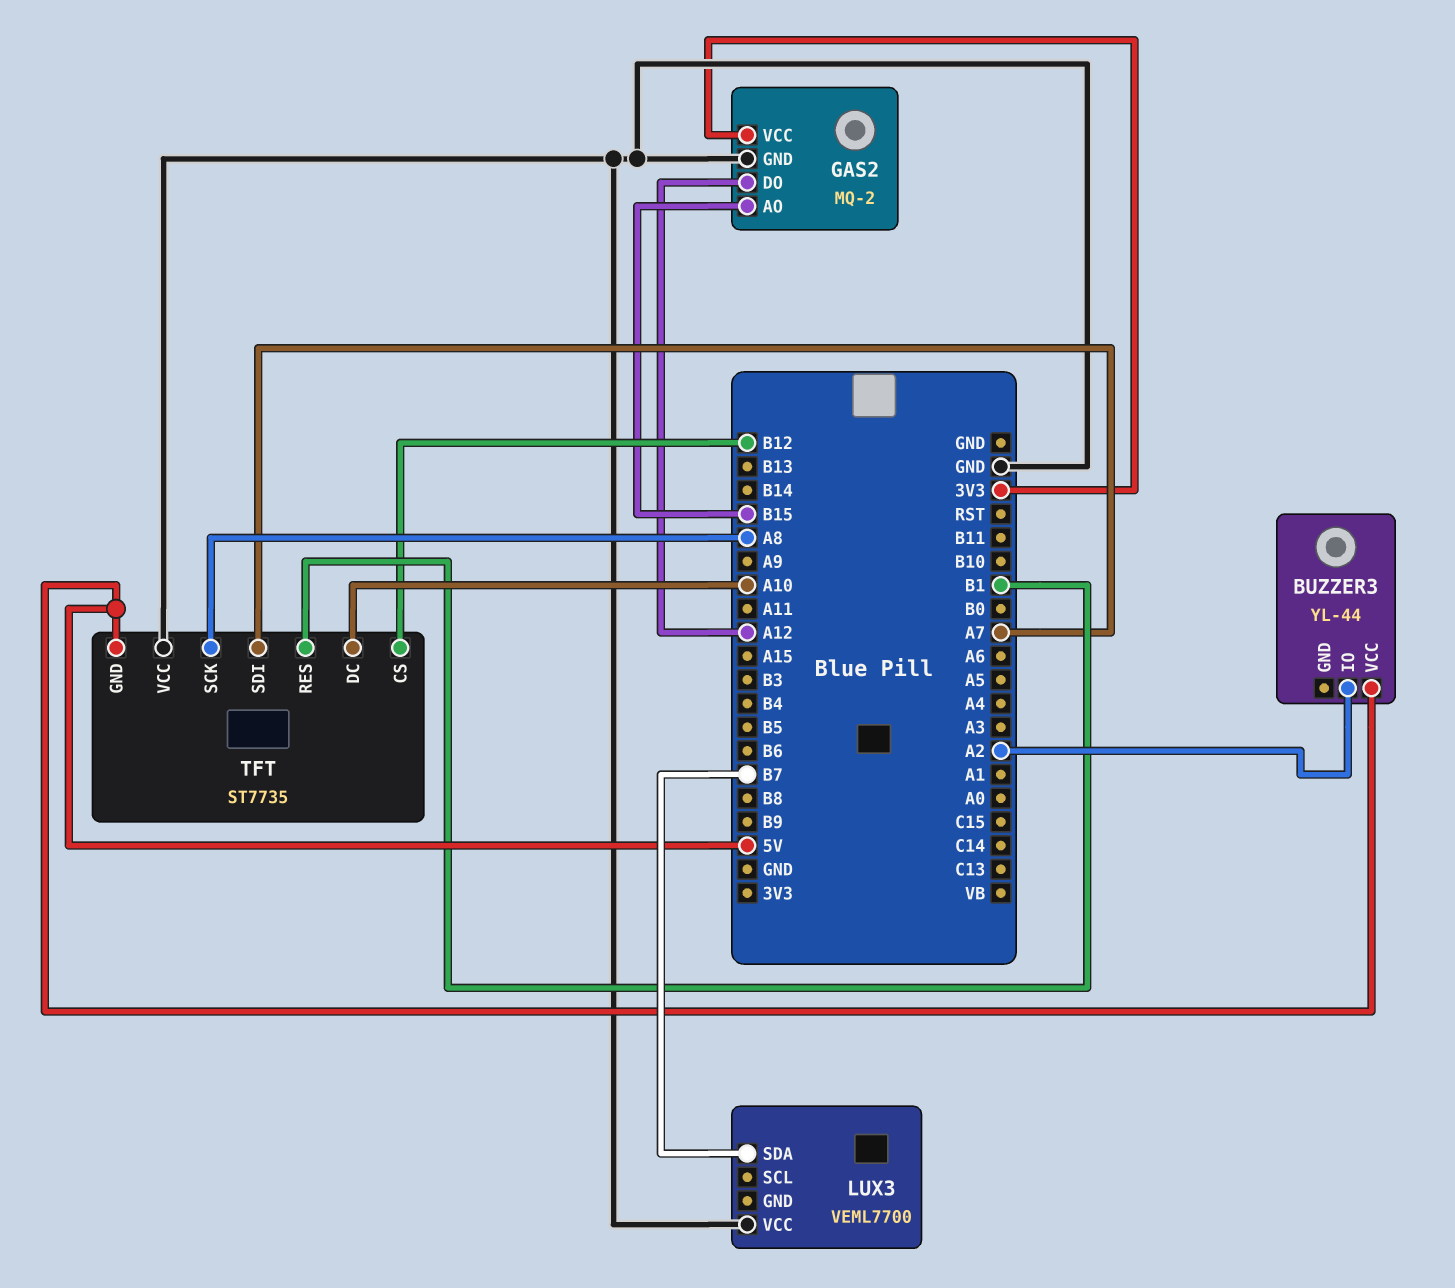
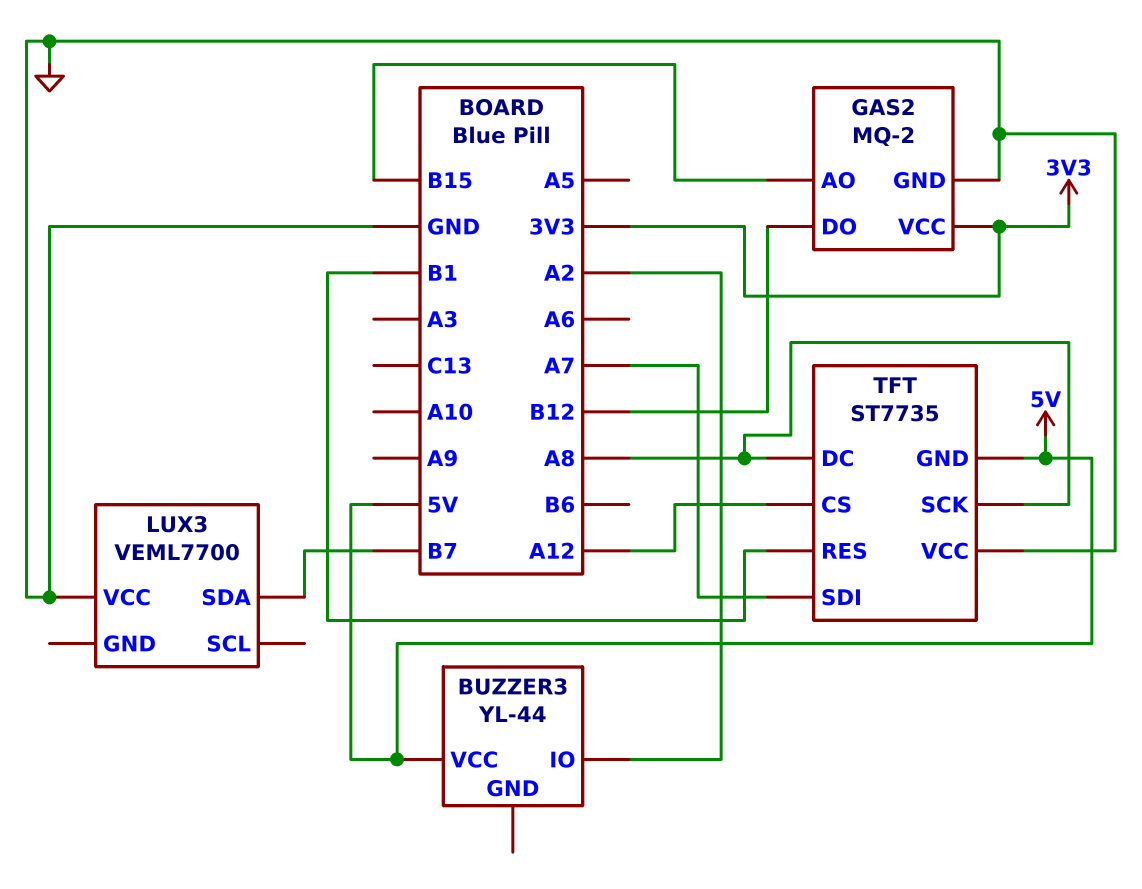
GAS2 pin DO: A12 -> B12
TFT pin CS: B12 -> A12
TFT pin DC: A10 -> A8

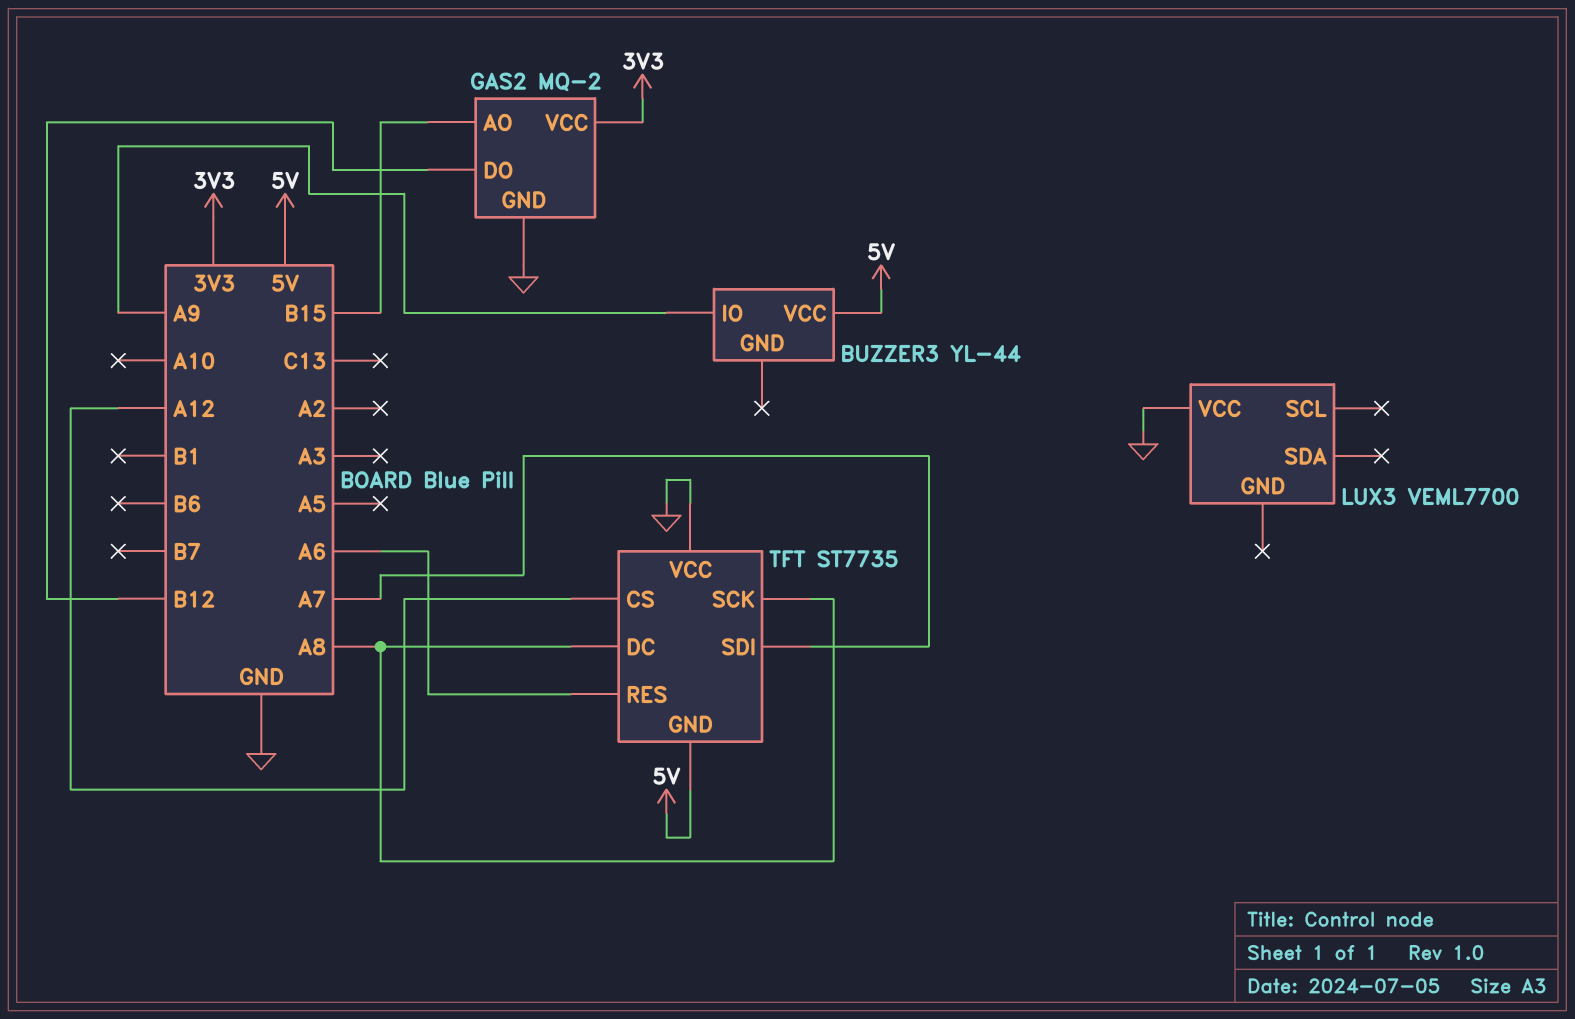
BUZZER3 pin IO: A2 -> A9
LUX3 pin SDA: B7 -> none
TFT pin RES: B1 -> A6

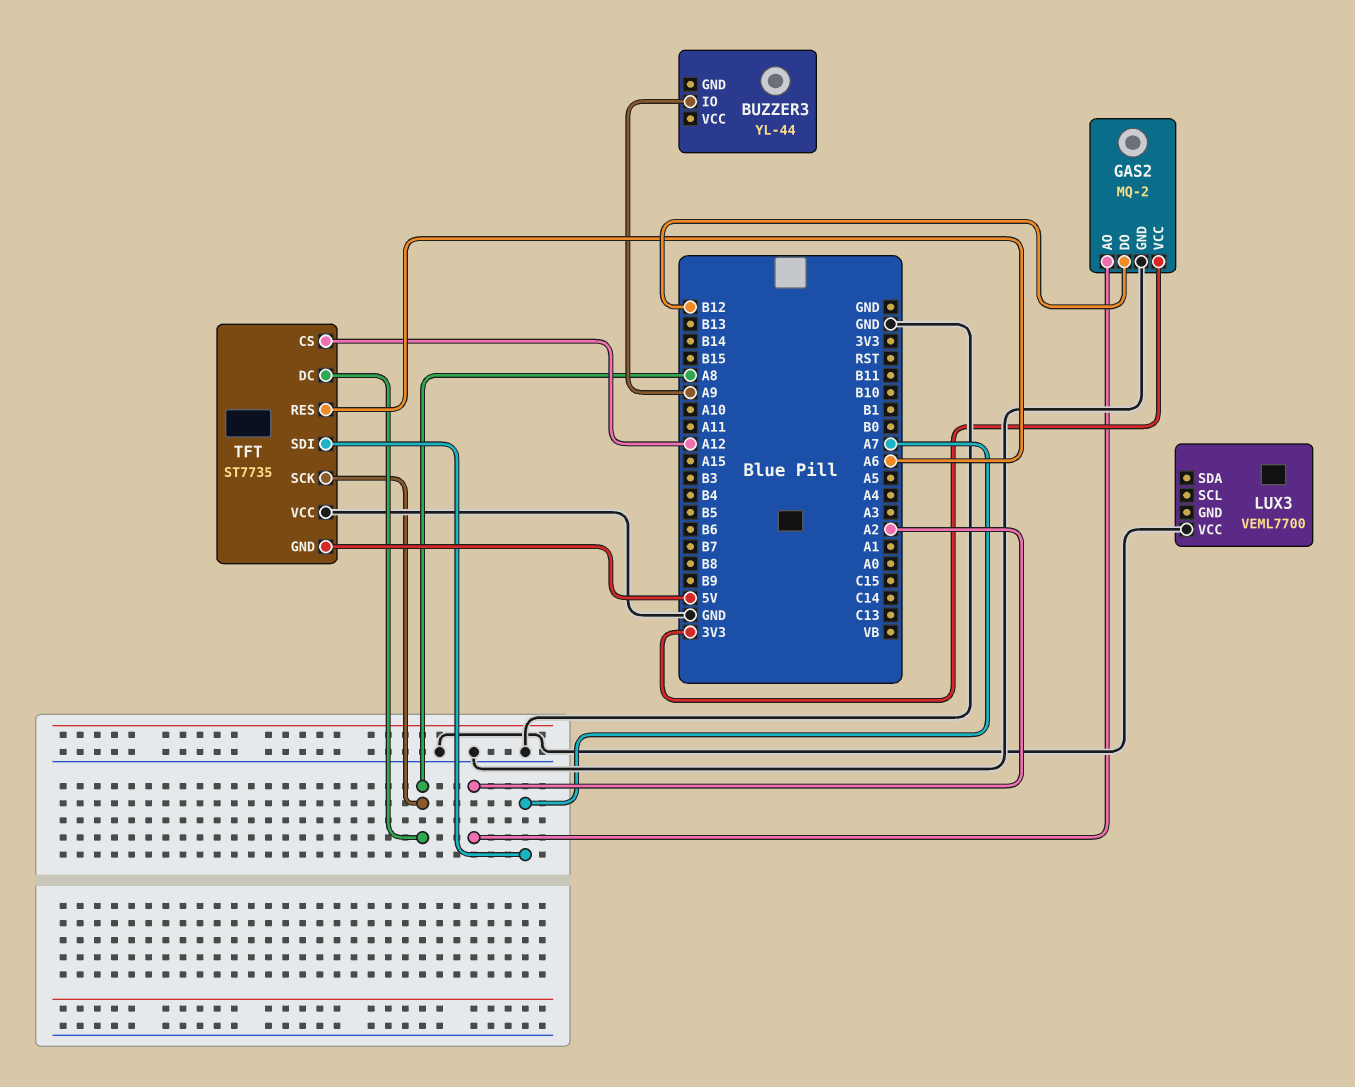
BUZZER3 pin VCC: 5V -> none
GAS2 pin AO: B15 -> A2

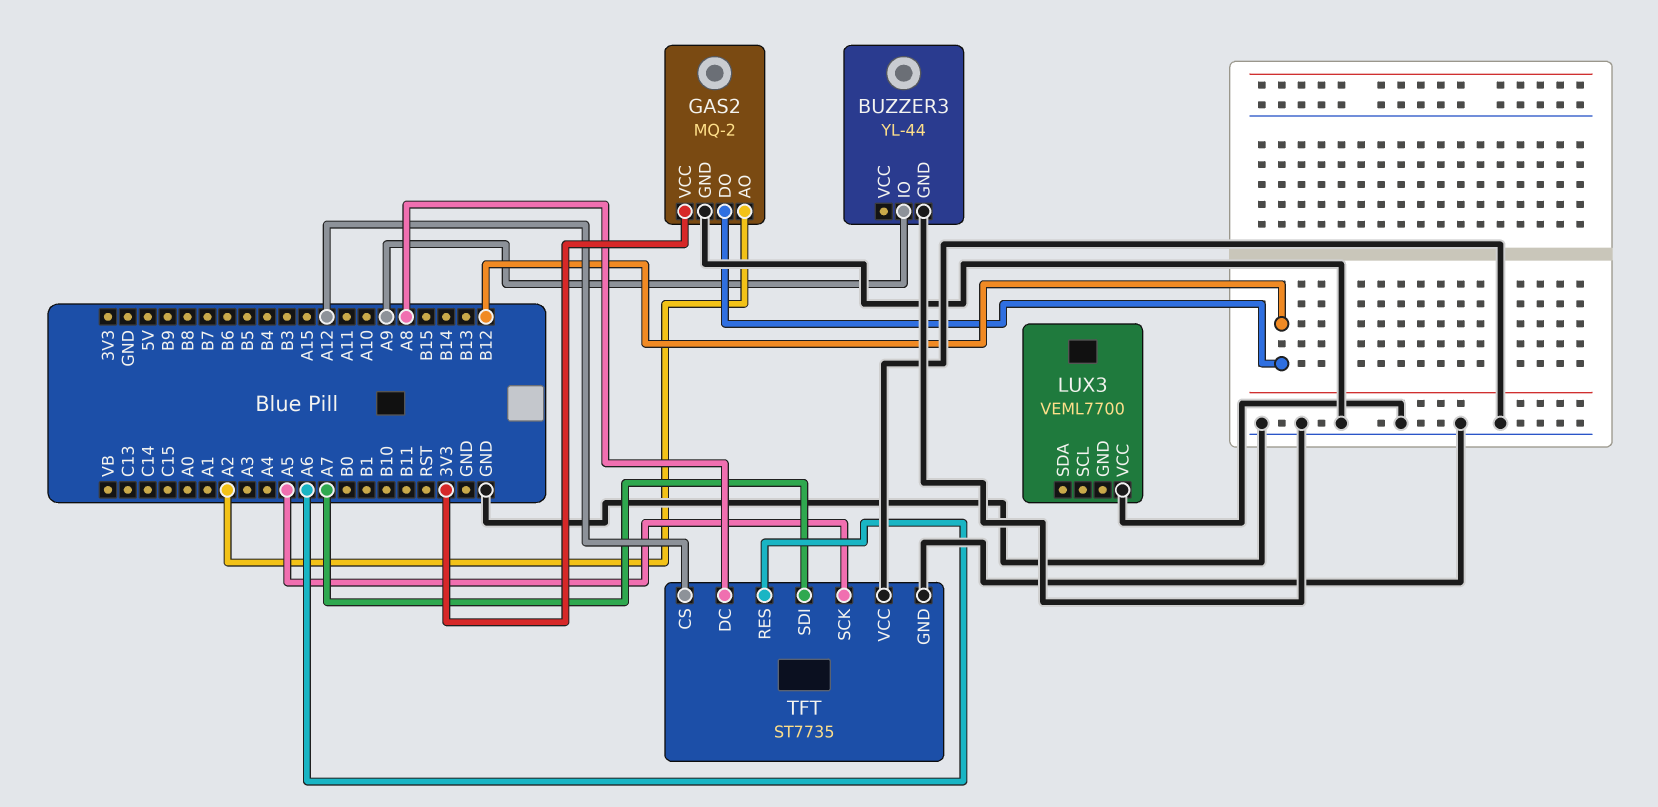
BUZZER3 pin GND: none -> GND
TFT pin GND: 5V -> GND
TFT pin SCK: A8 -> A5

